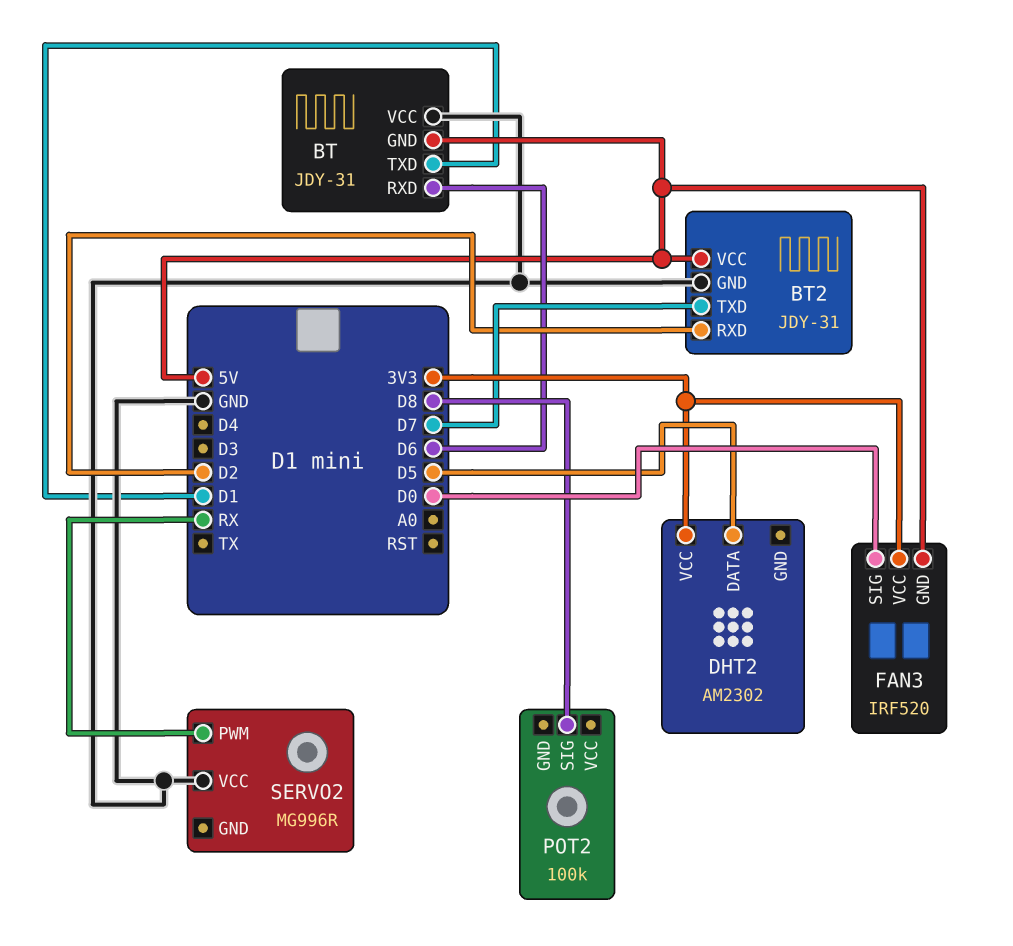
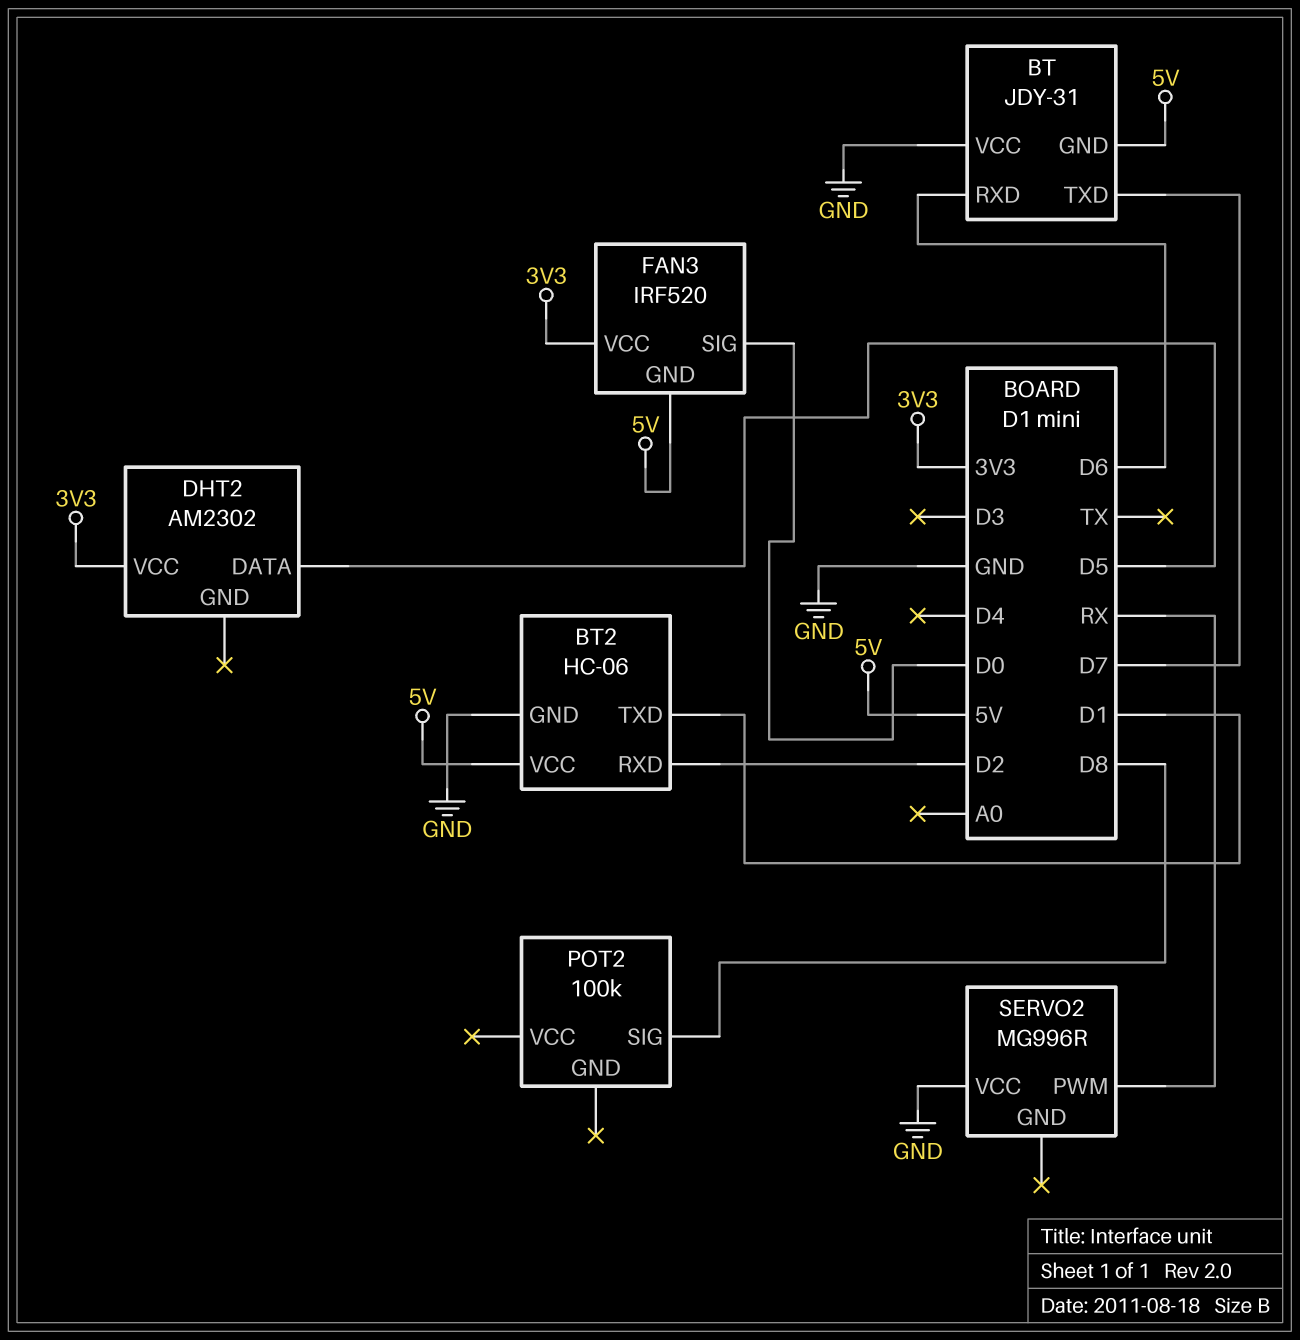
BT pin TXD: D1 -> D7
BT2: JDY-31 -> HC-06
BT2 pin TXD: D7 -> D1

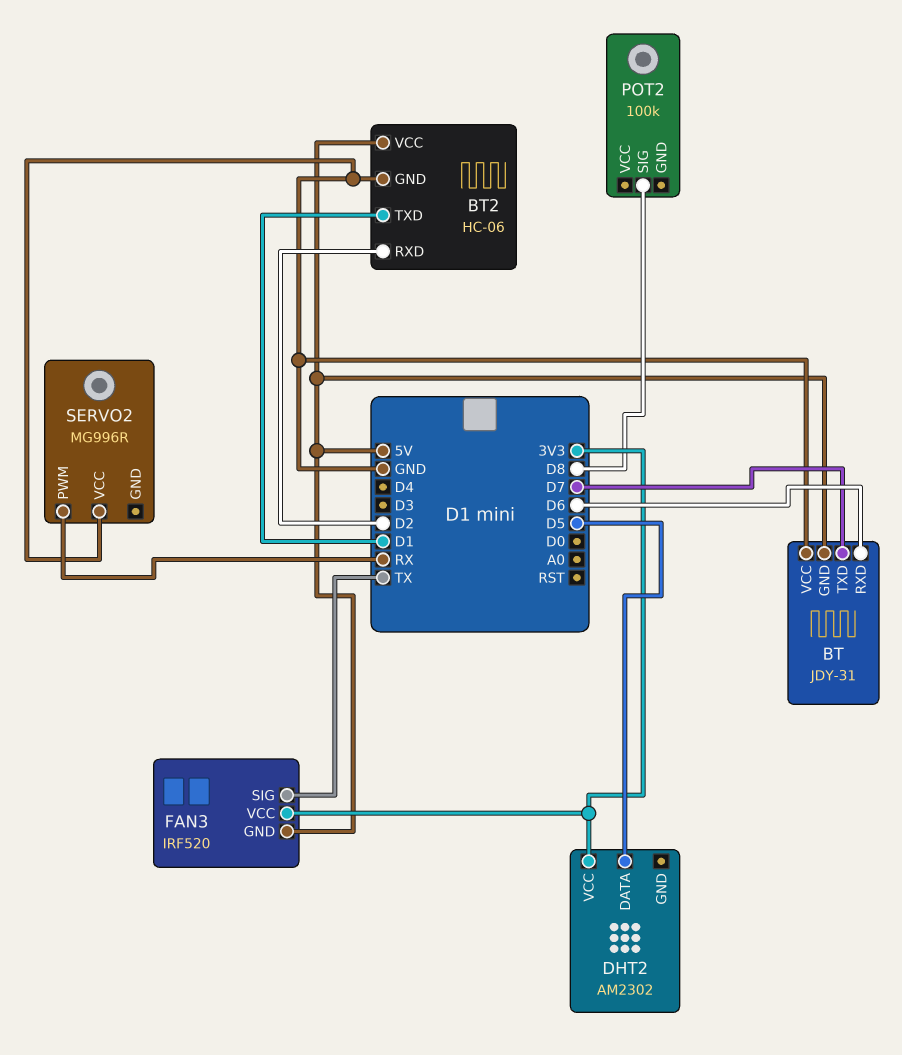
FAN3 pin SIG: D0 -> TX

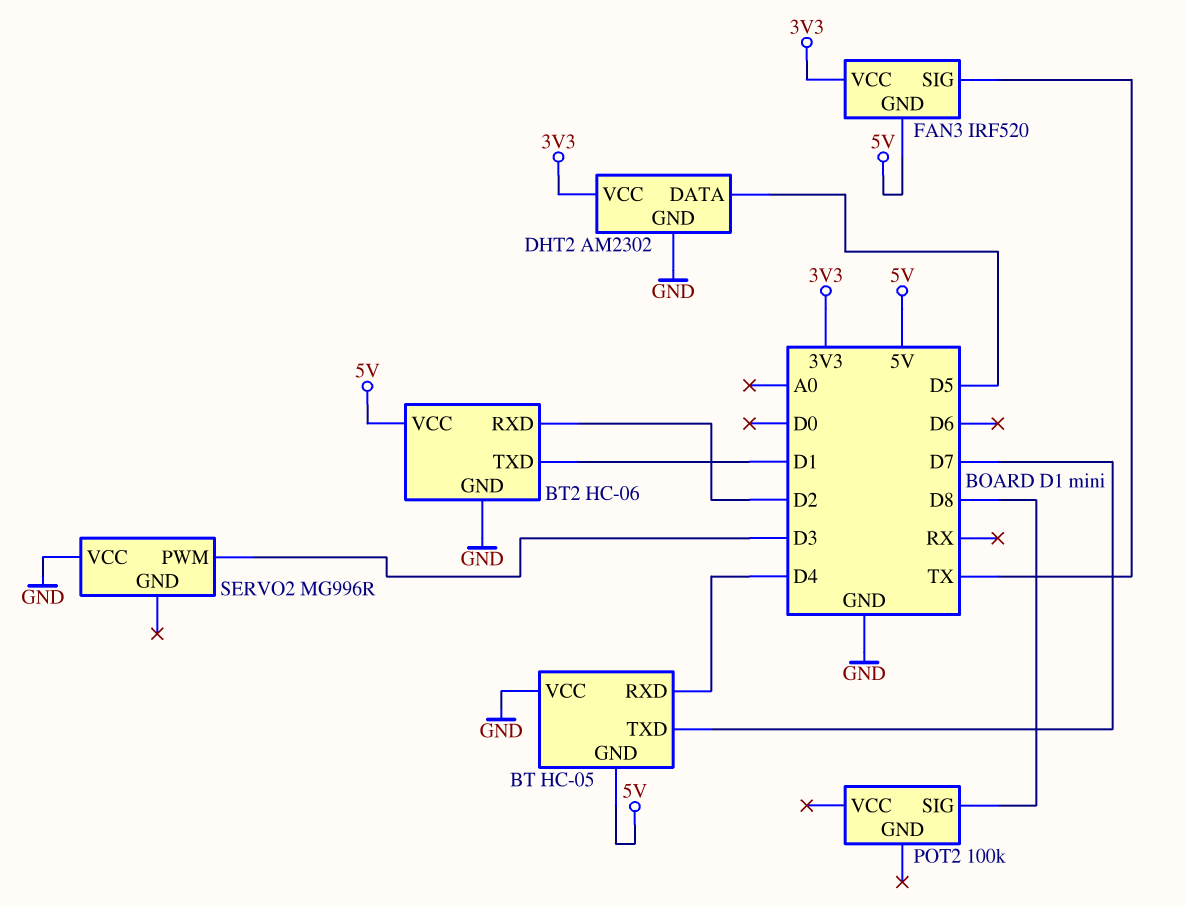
BT: JDY-31 -> HC-05
BT pin RXD: D6 -> D4
DHT2 pin GND: none -> GND
SERVO2 pin PWM: RX -> D3

